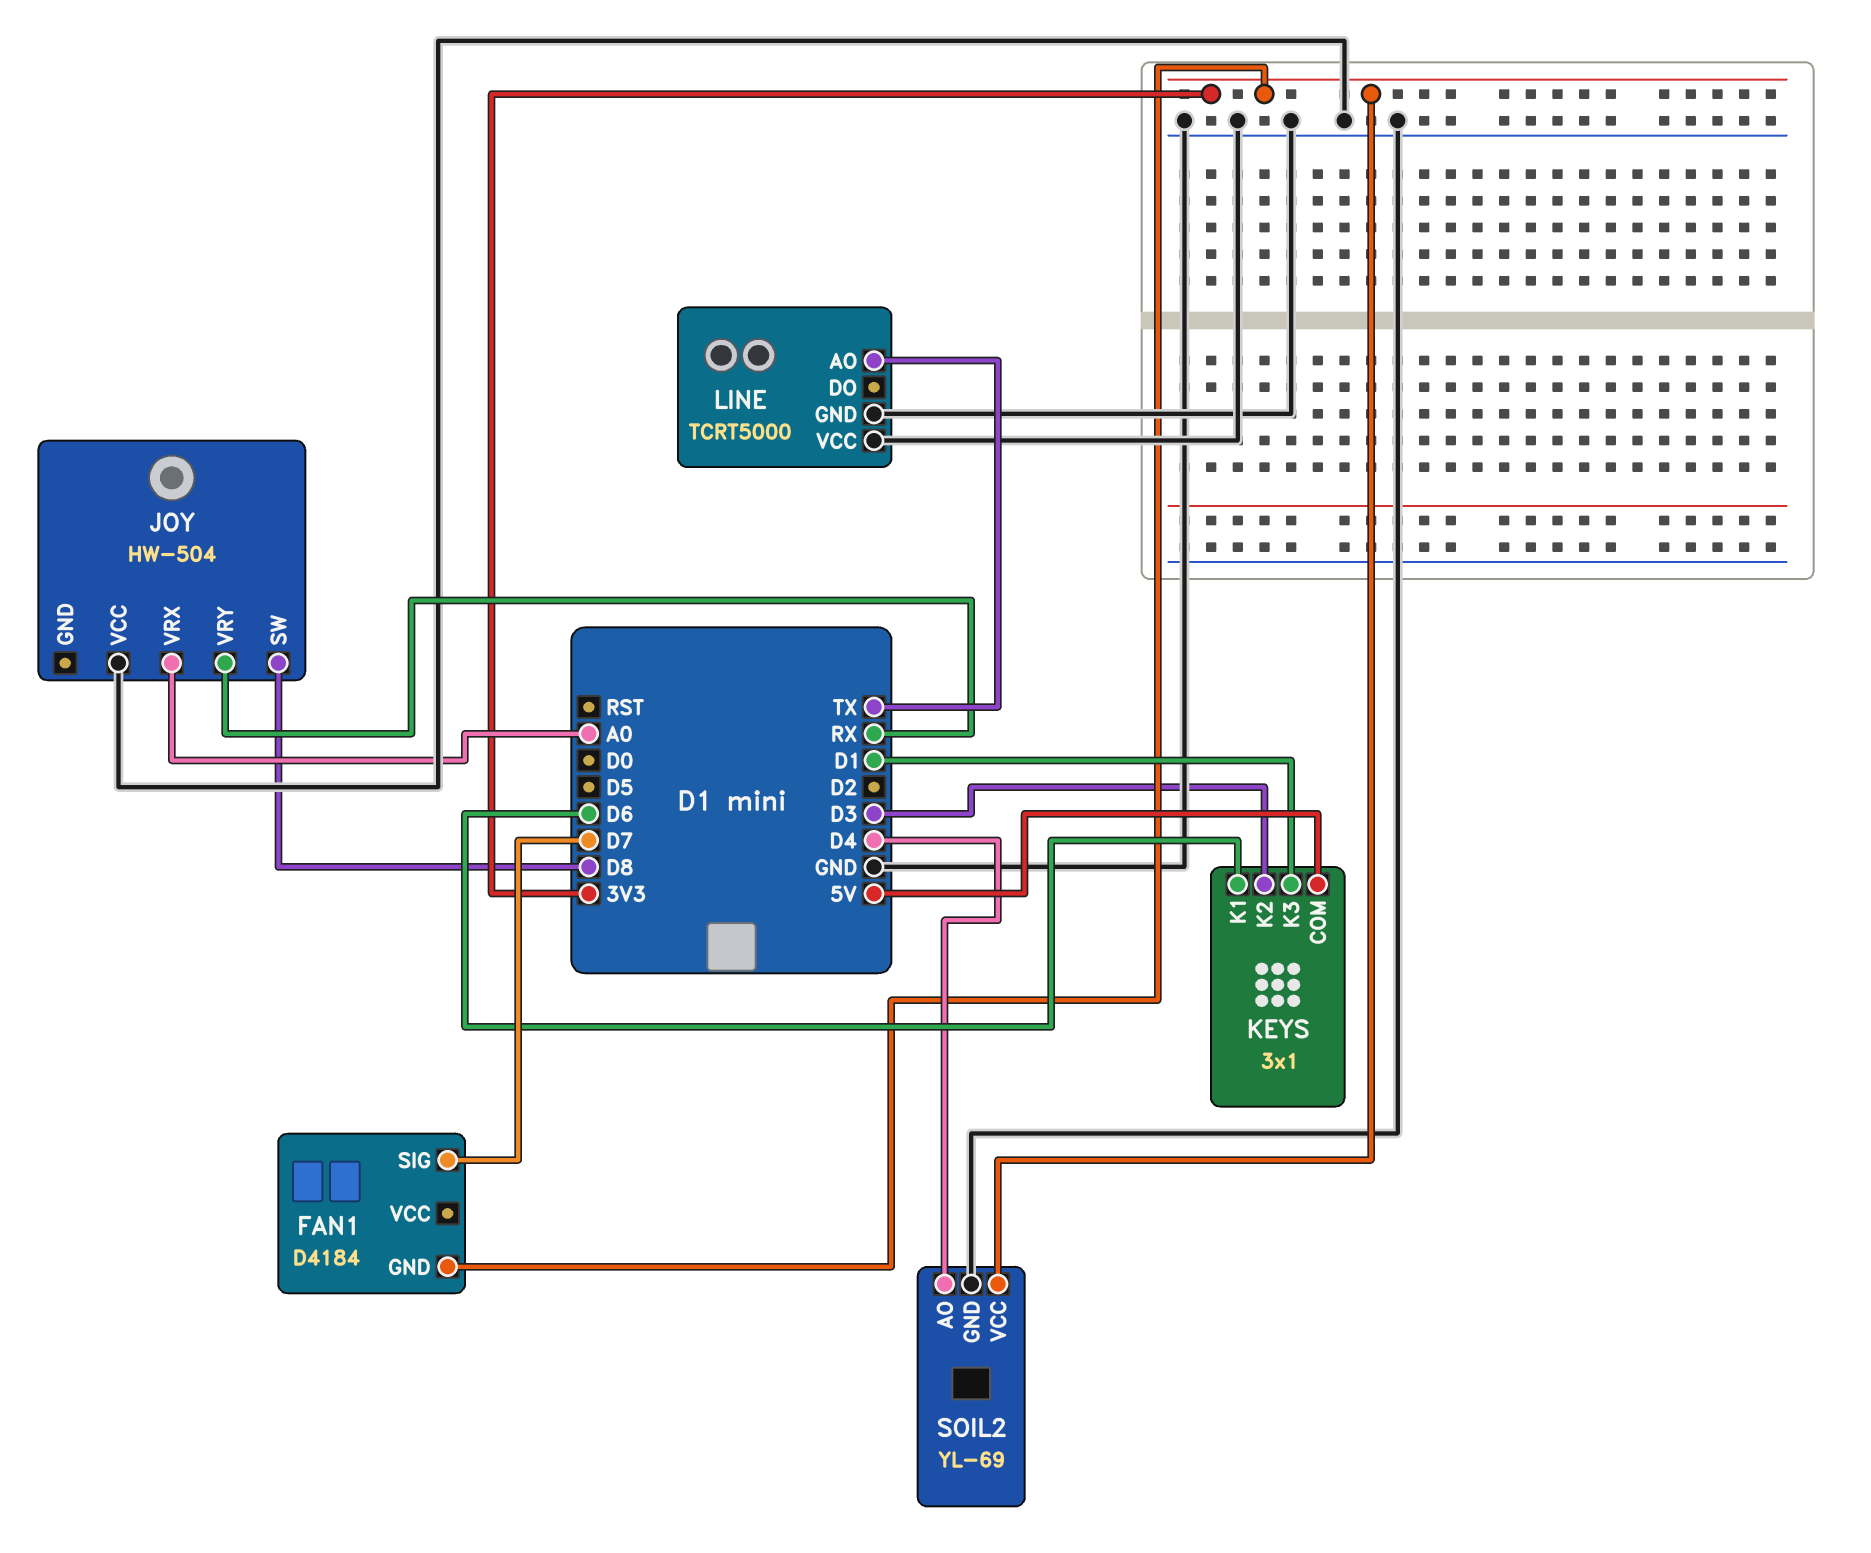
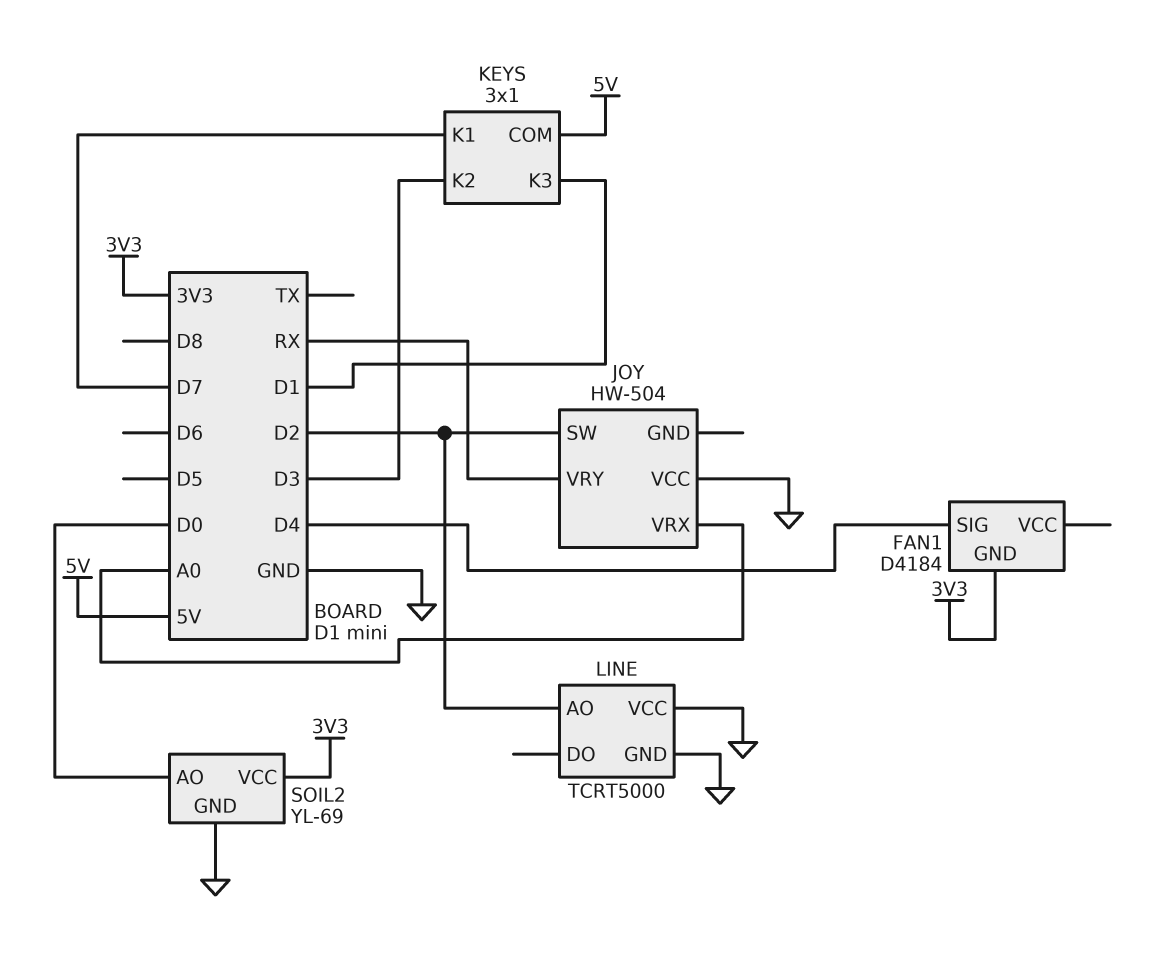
FAN1 pin SIG: D7 -> D4
JOY pin SW: D8 -> D2
KEYS pin K1: D6 -> D7
LINE pin AO: TX -> D2
SOIL2 pin AO: D4 -> D0

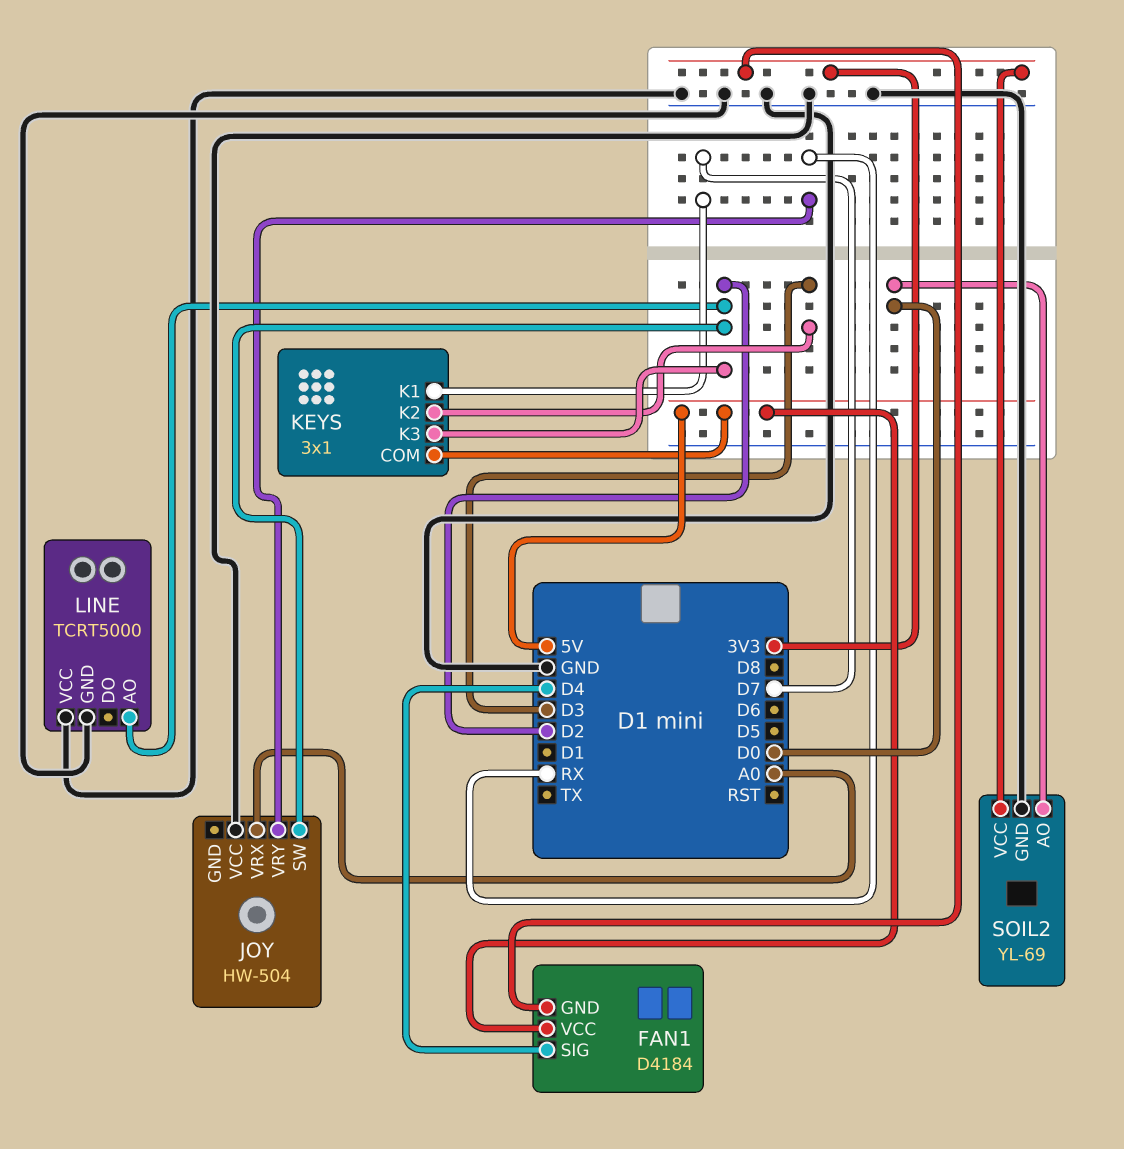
FAN1 pin VCC: none -> 5V
KEYS pin K3: D1 -> D2

